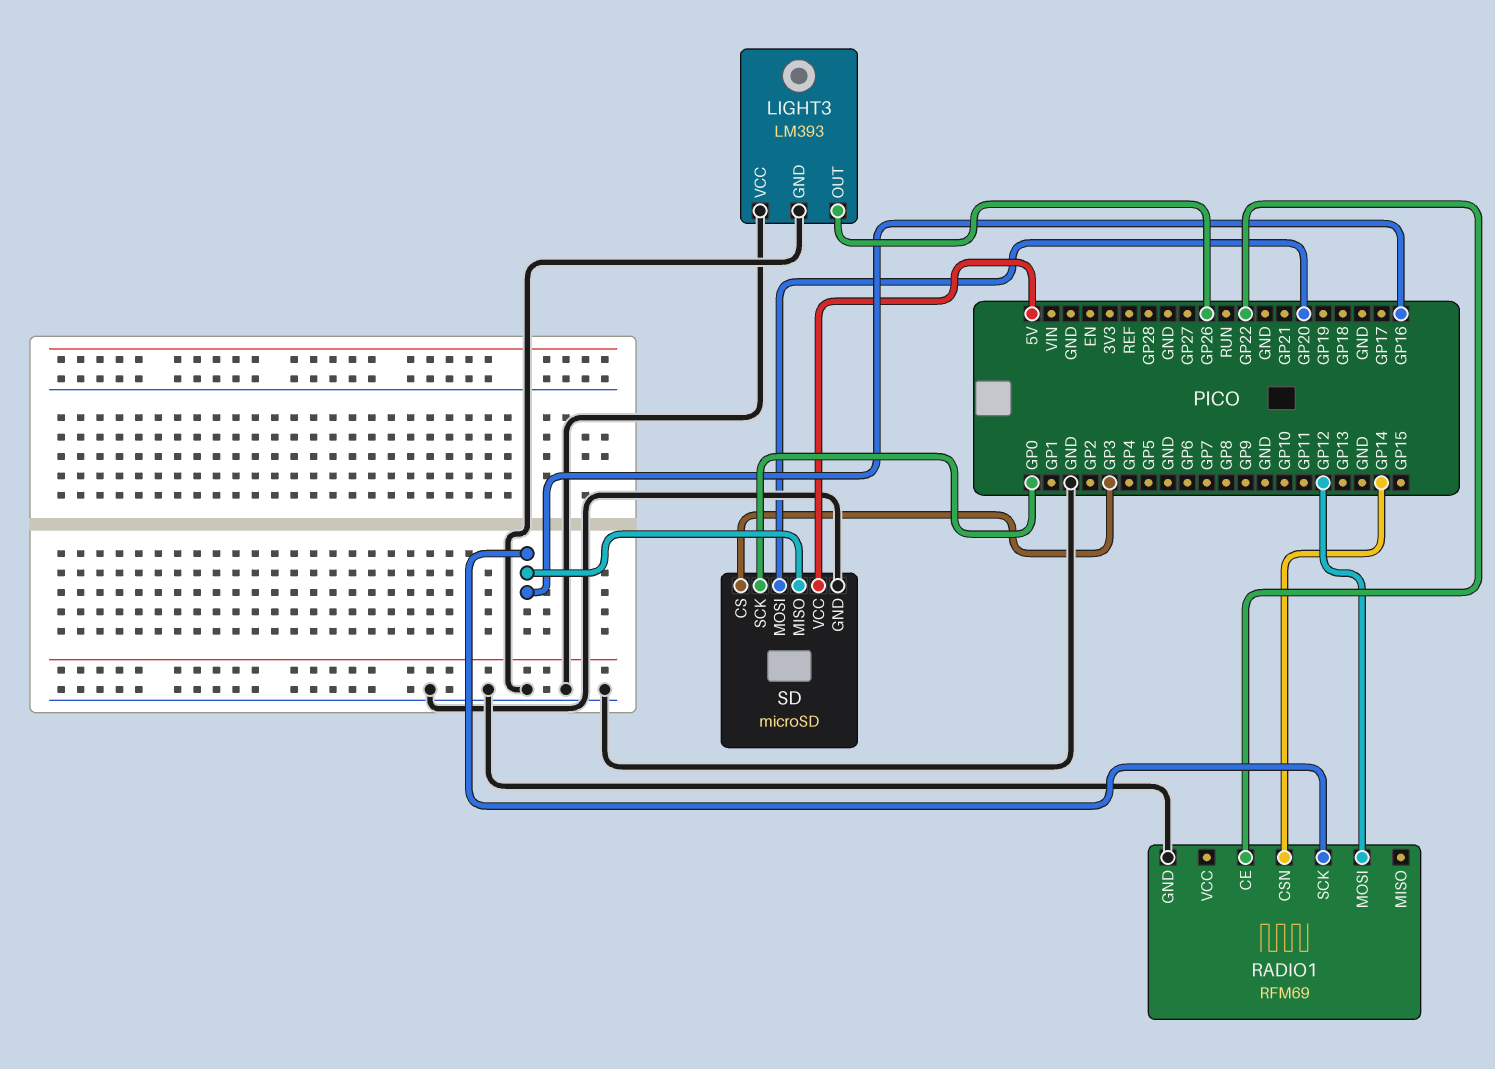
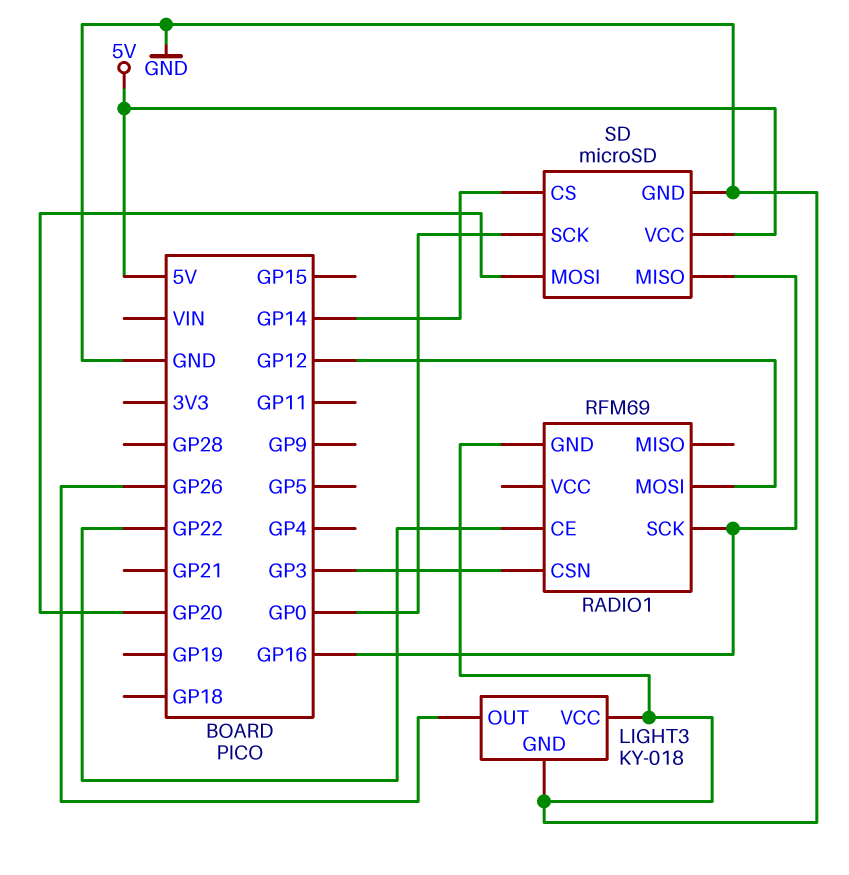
LIGHT3: LM393 -> KY-018
RADIO1 pin CSN: GP14 -> GP3
SD pin CS: GP3 -> GP14

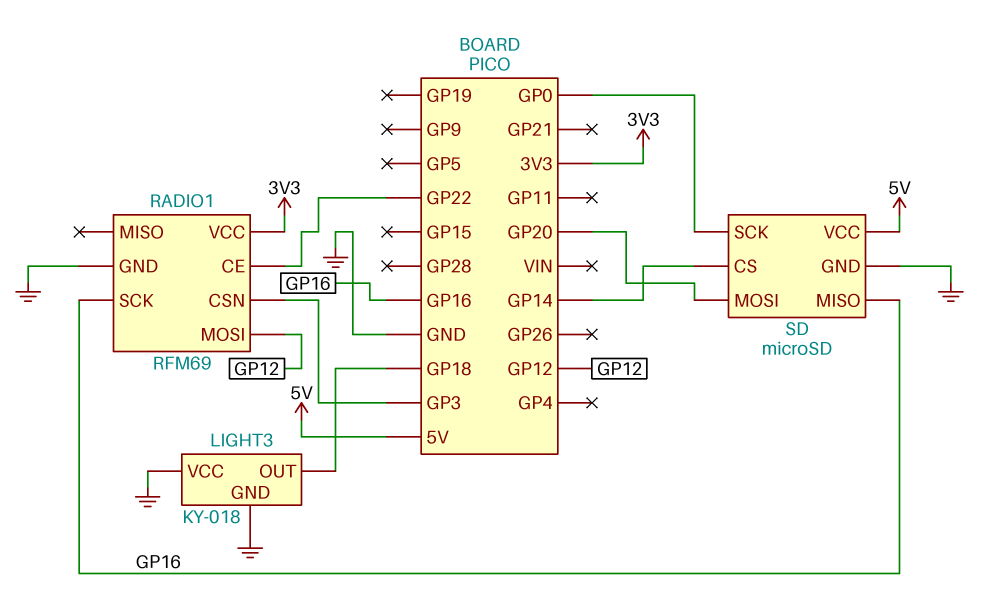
LIGHT3 pin OUT: GP26 -> GP18
RADIO1 pin VCC: none -> 3V3

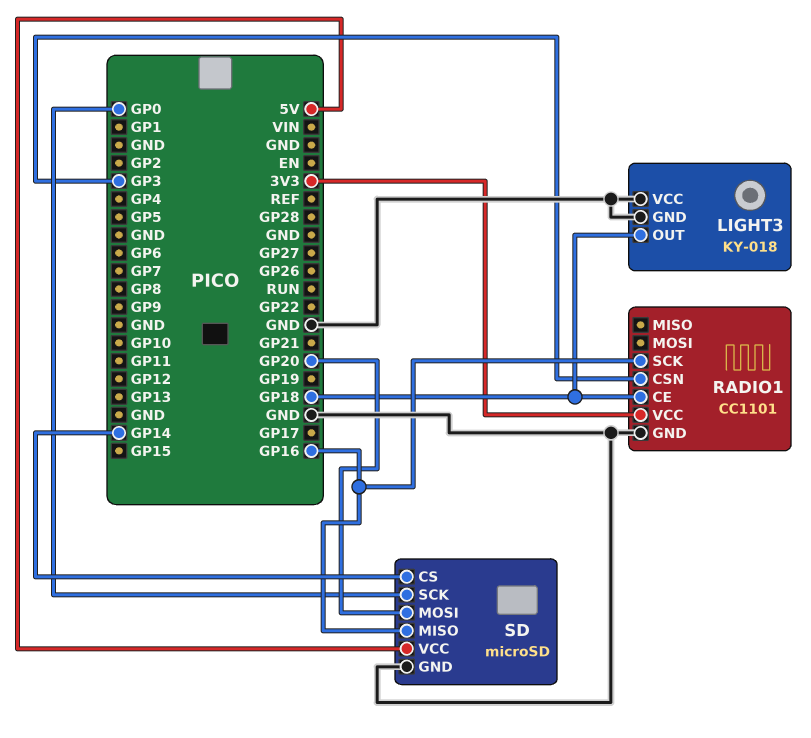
RADIO1: RFM69 -> CC1101
RADIO1 pin CE: GP22 -> GP18
RADIO1 pin MOSI: GP12 -> none

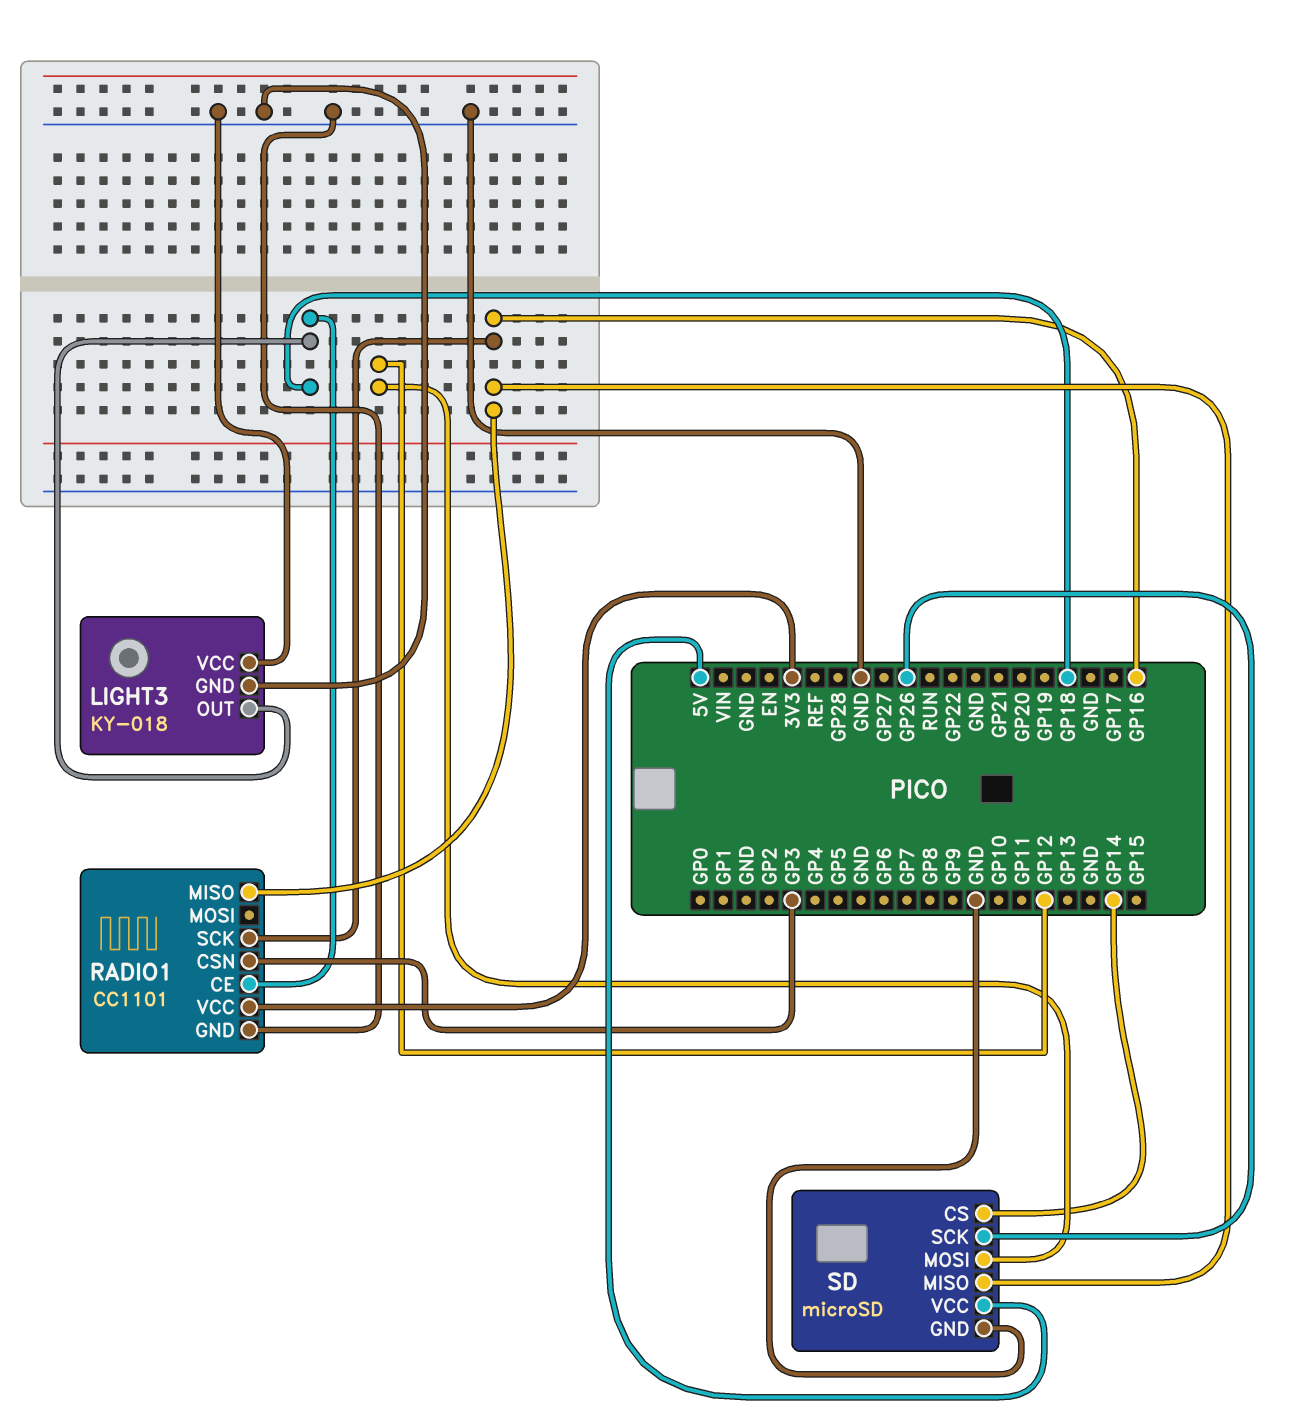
RADIO1 pin MISO: none -> GP16
SD pin MOSI: GP20 -> GP12
SD pin SCK: GP0 -> GP26

